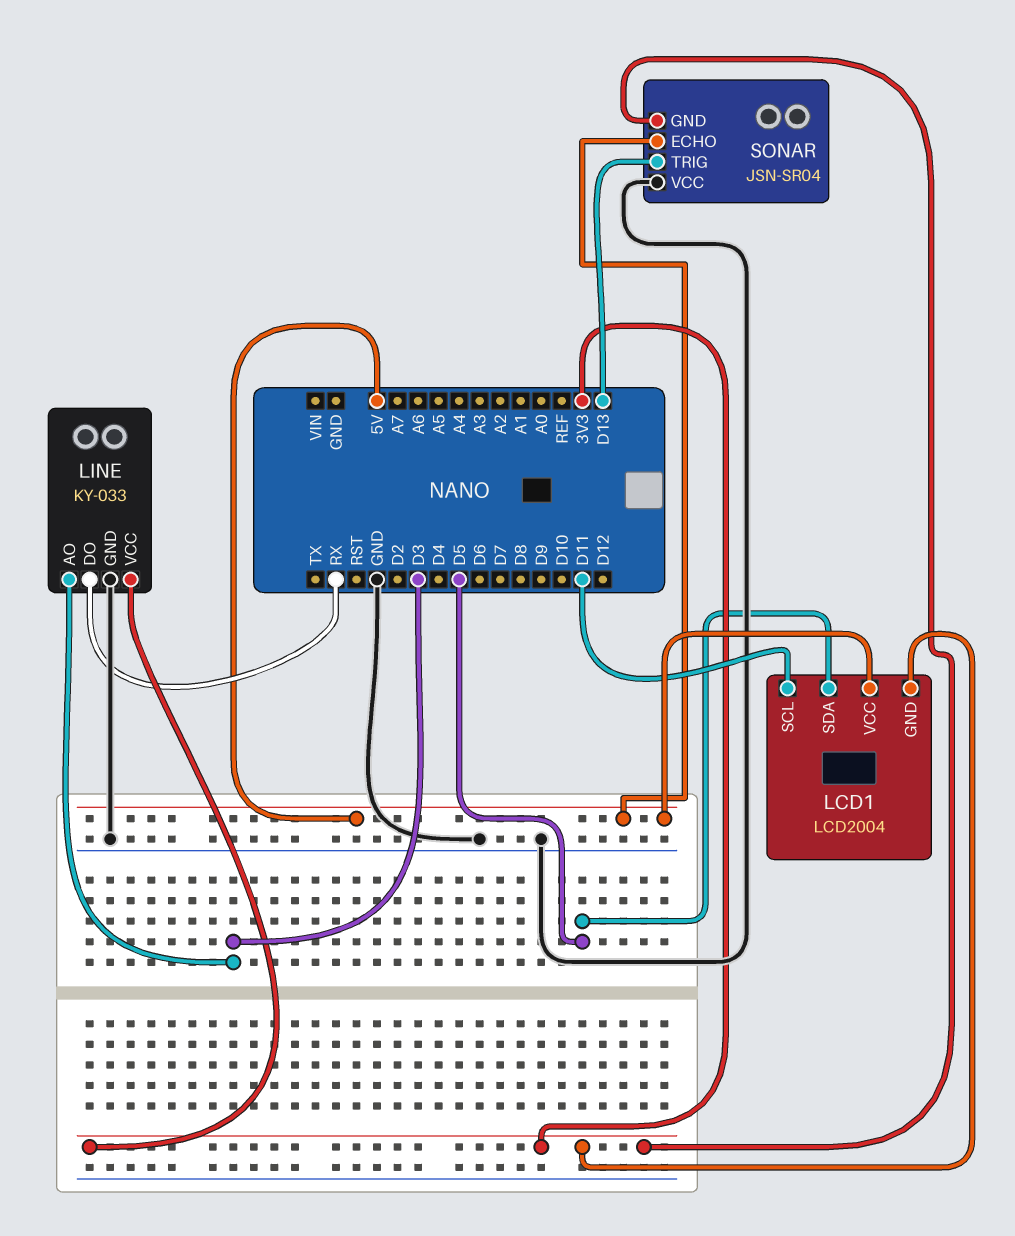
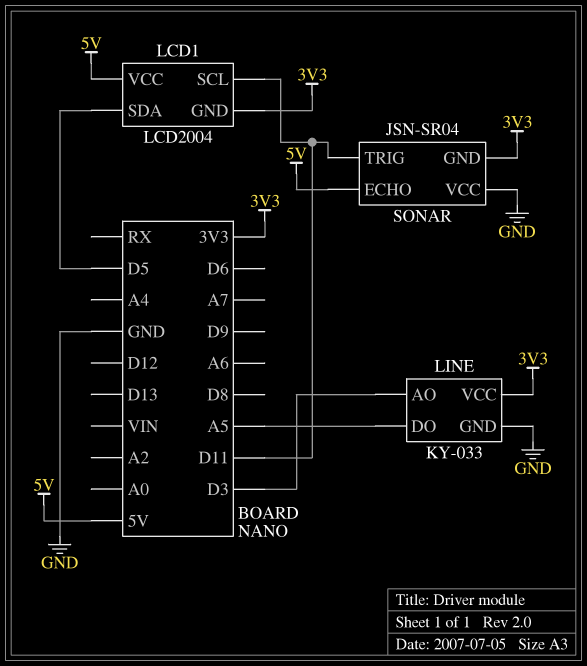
LINE pin DO: RX -> A5
SONAR pin TRIG: D13 -> D11

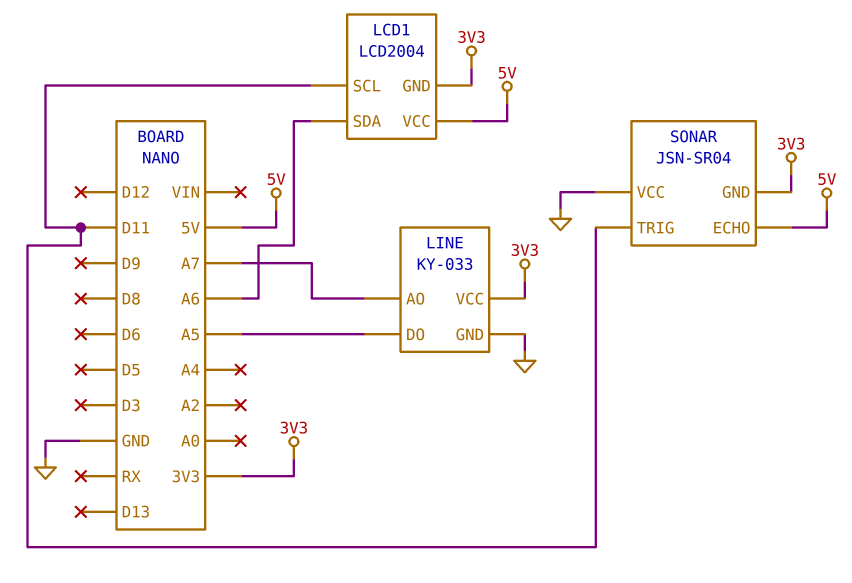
LCD1 pin SDA: D5 -> A6
LINE pin AO: D3 -> A7

